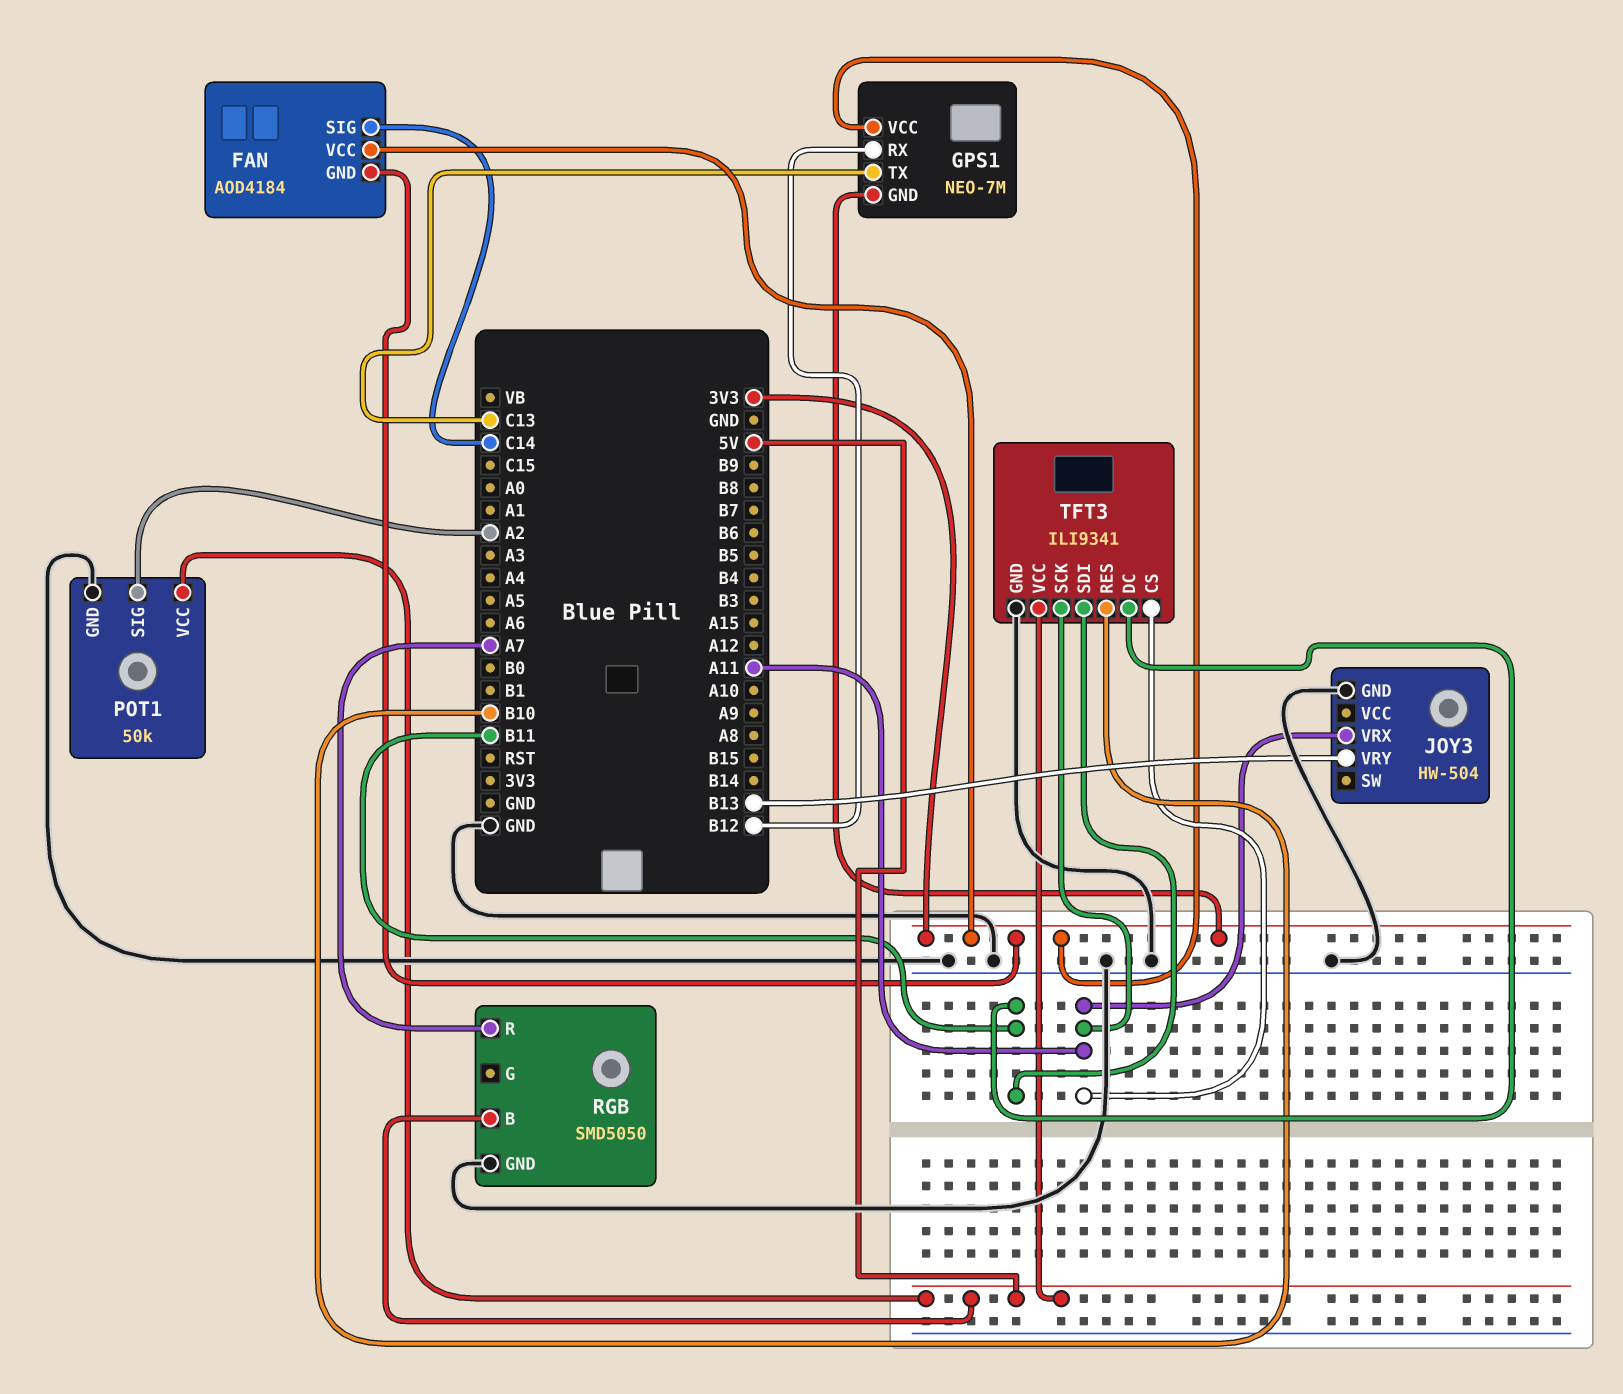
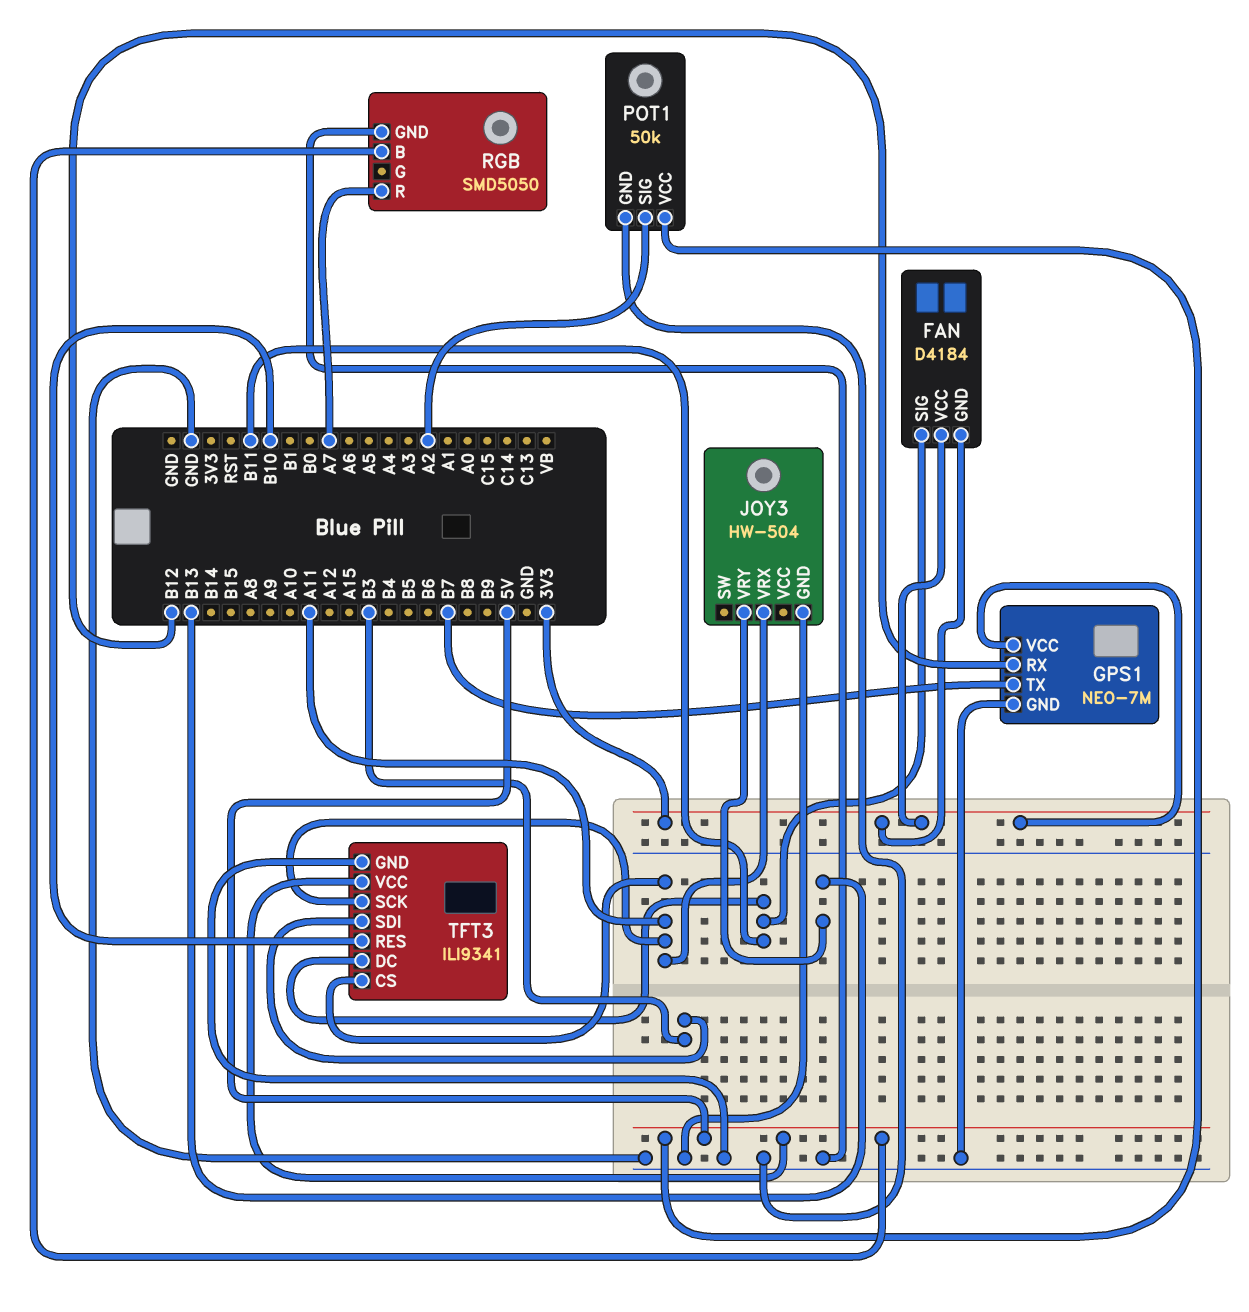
FAN: AOD4184 -> D4184
FAN pin SIG: C14 -> B11
GPS1 pin GND: 3V3 -> GND
GPS1 pin TX: C13 -> B7
TFT3 pin SDI: B11 -> B3

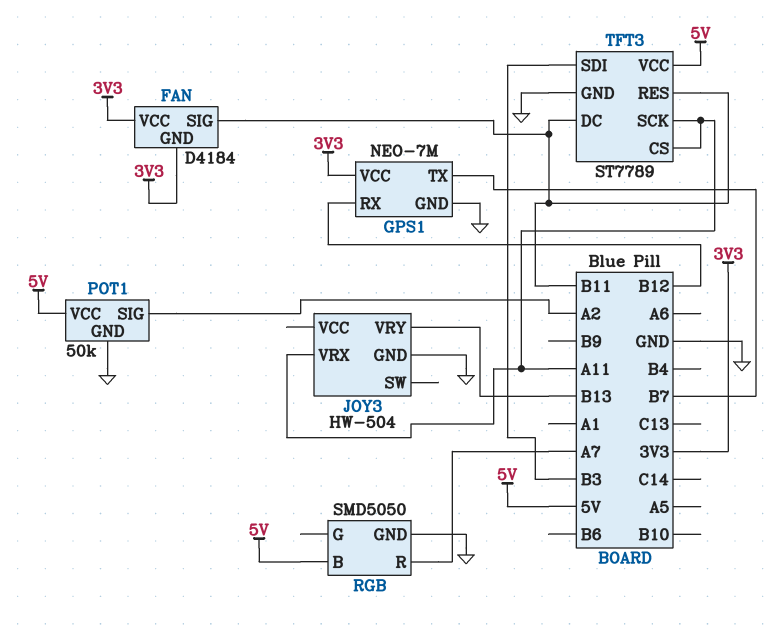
TFT3: ILI9341 -> ST7789
TFT3 pin RES: B10 -> B11

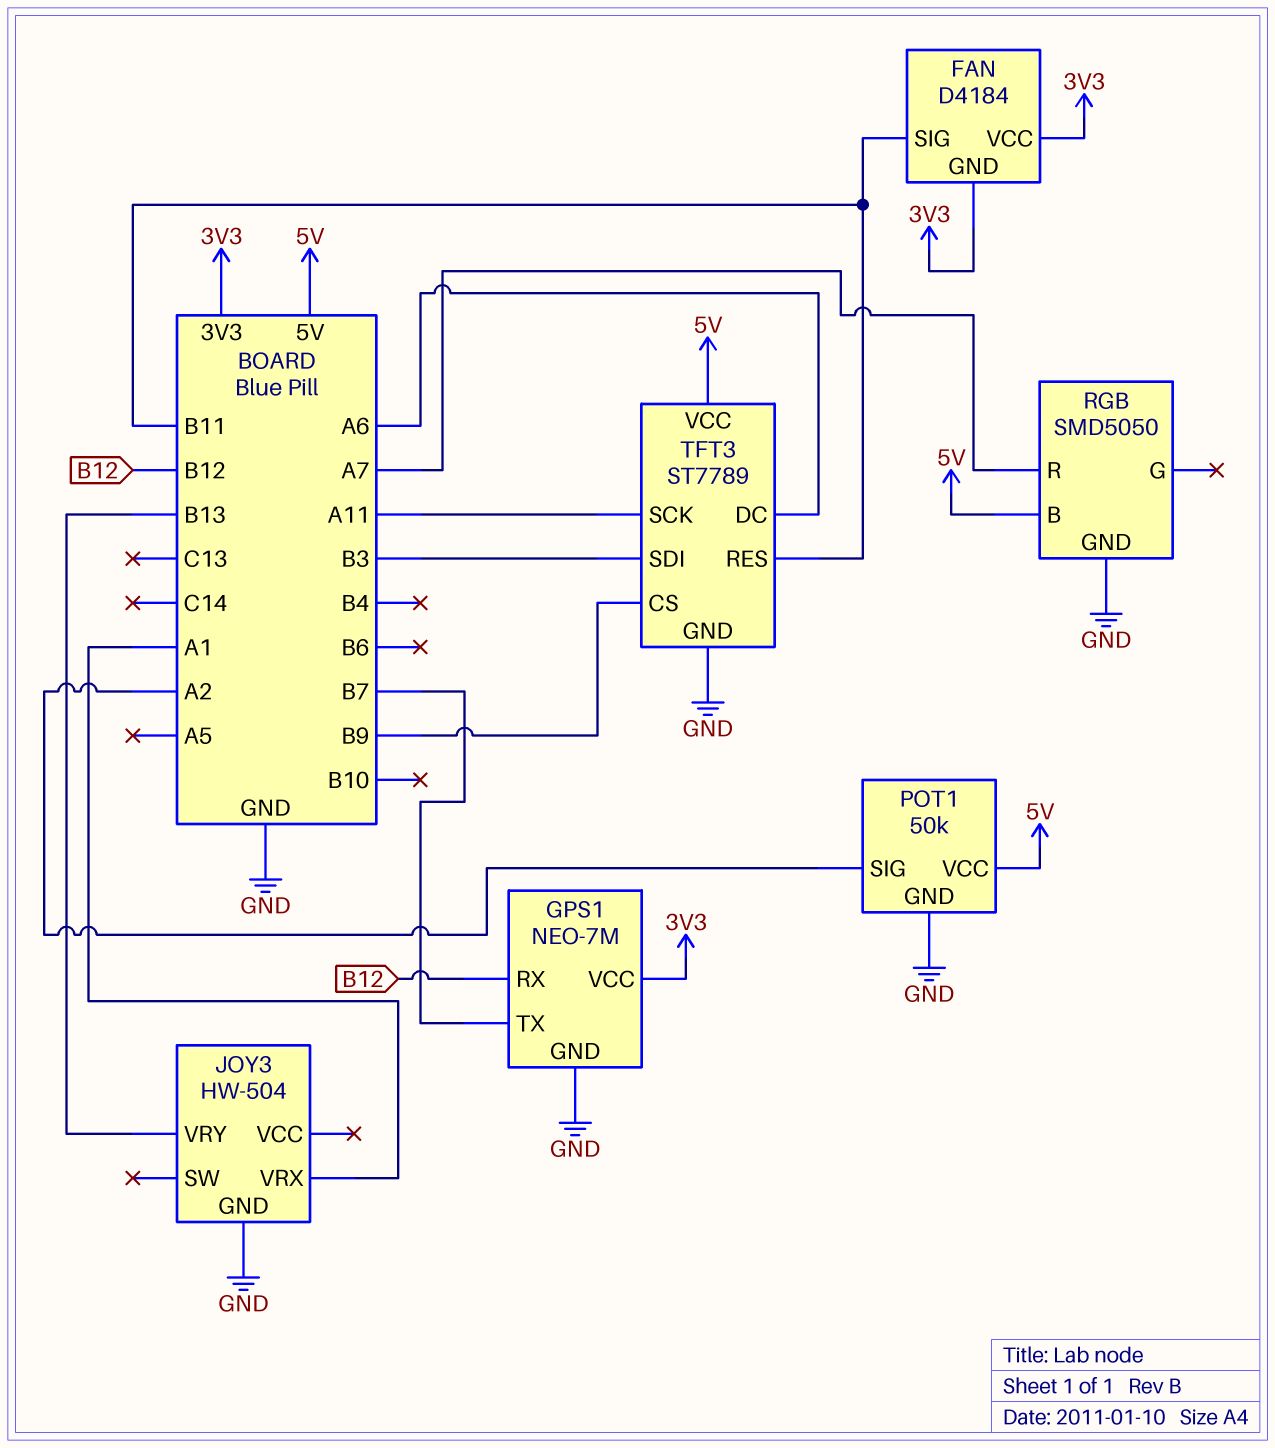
JOY3 pin VRX: A11 -> A1
TFT3 pin CS: A11 -> B9
TFT3 pin DC: B11 -> A6

